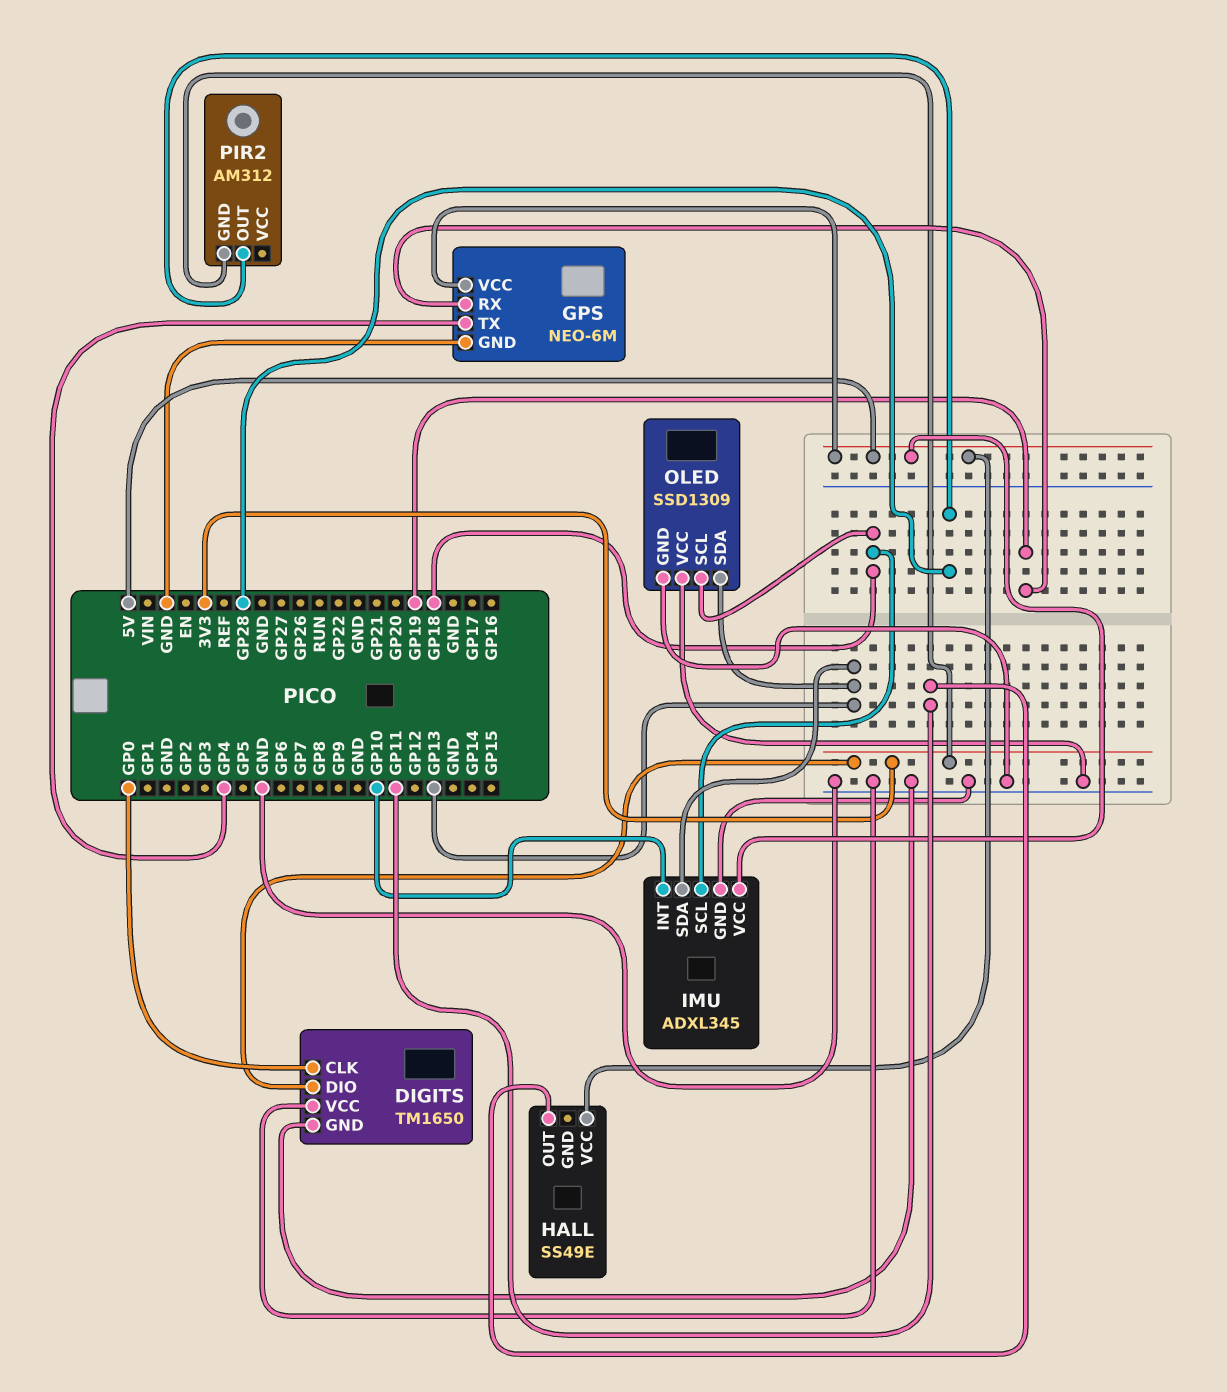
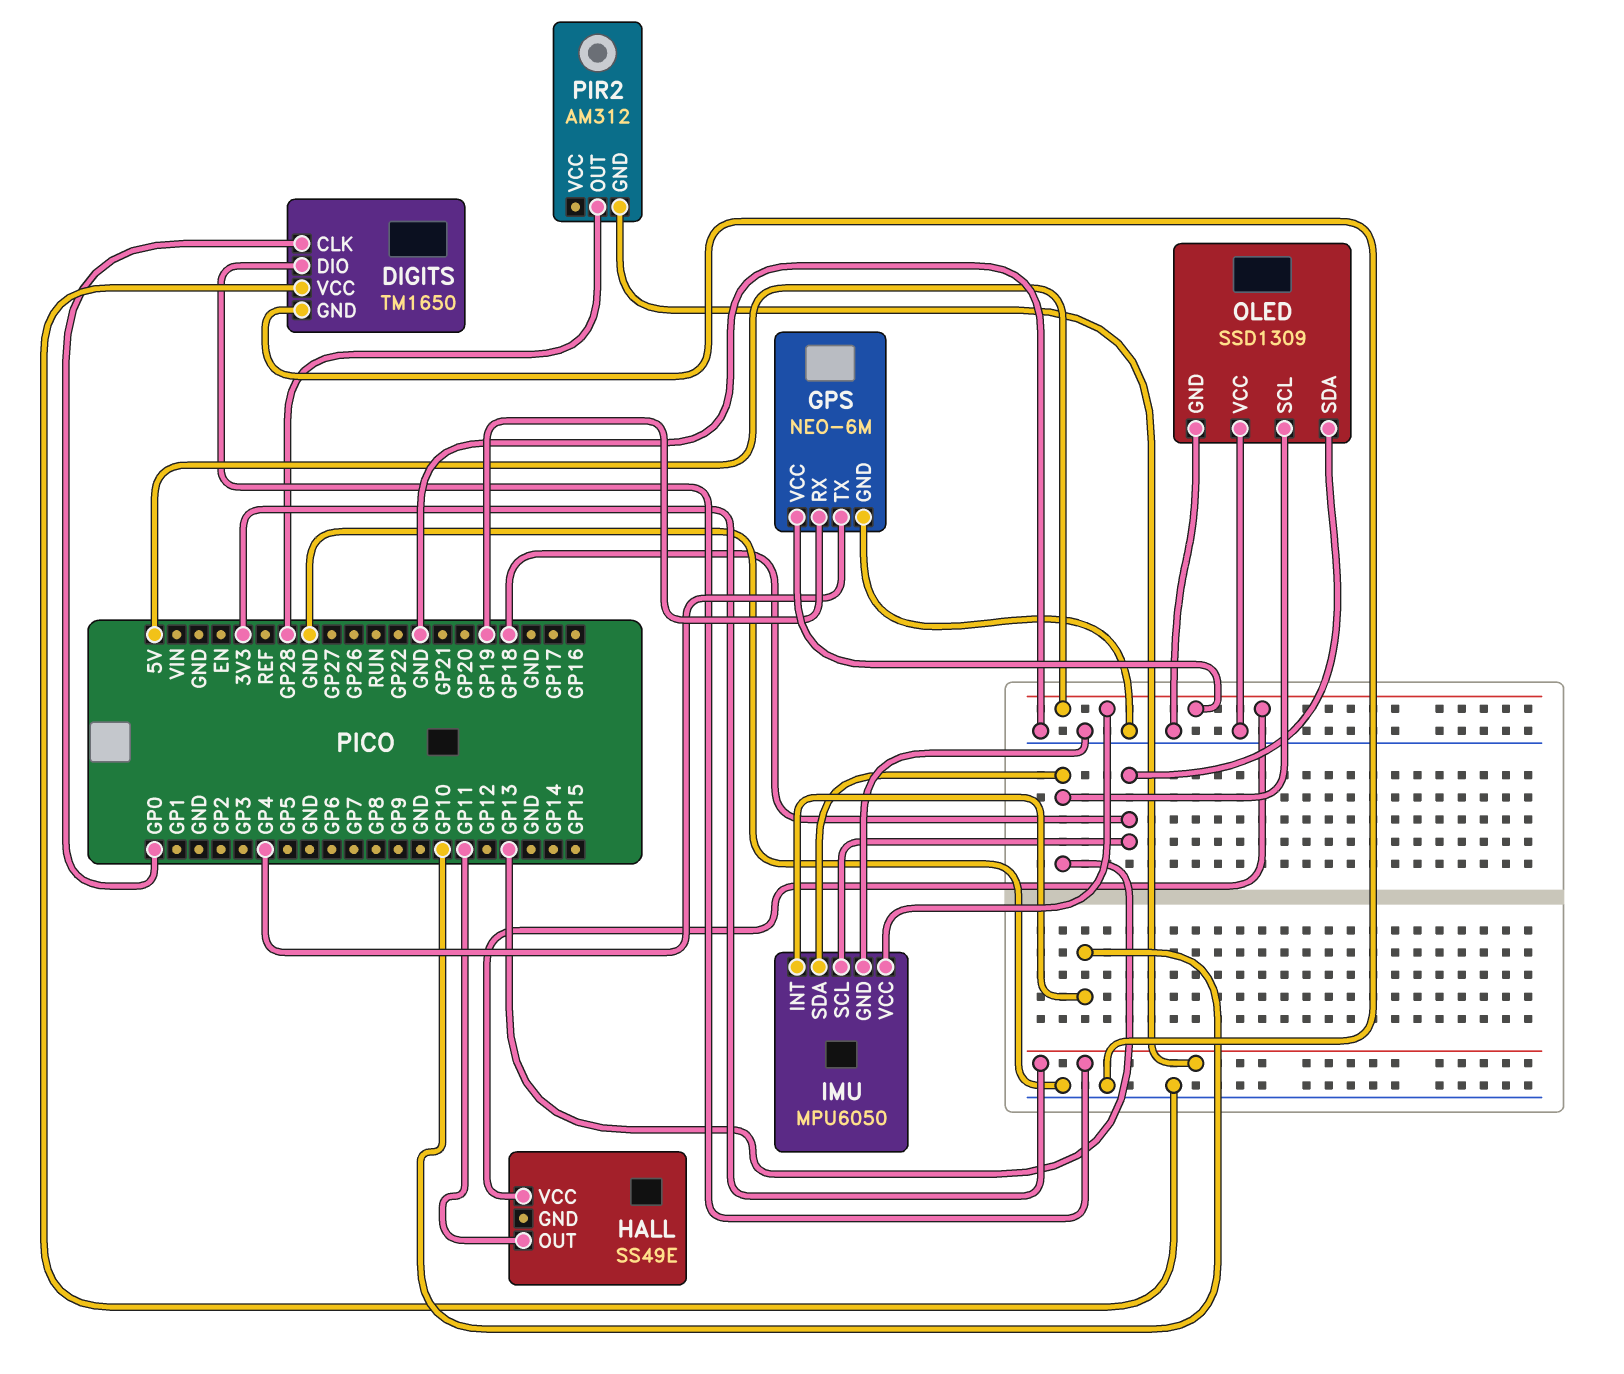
IMU: ADXL345 -> MPU6050
OLED pin SCL: GP18 -> GP13
OLED pin SDA: GP13 -> GP18

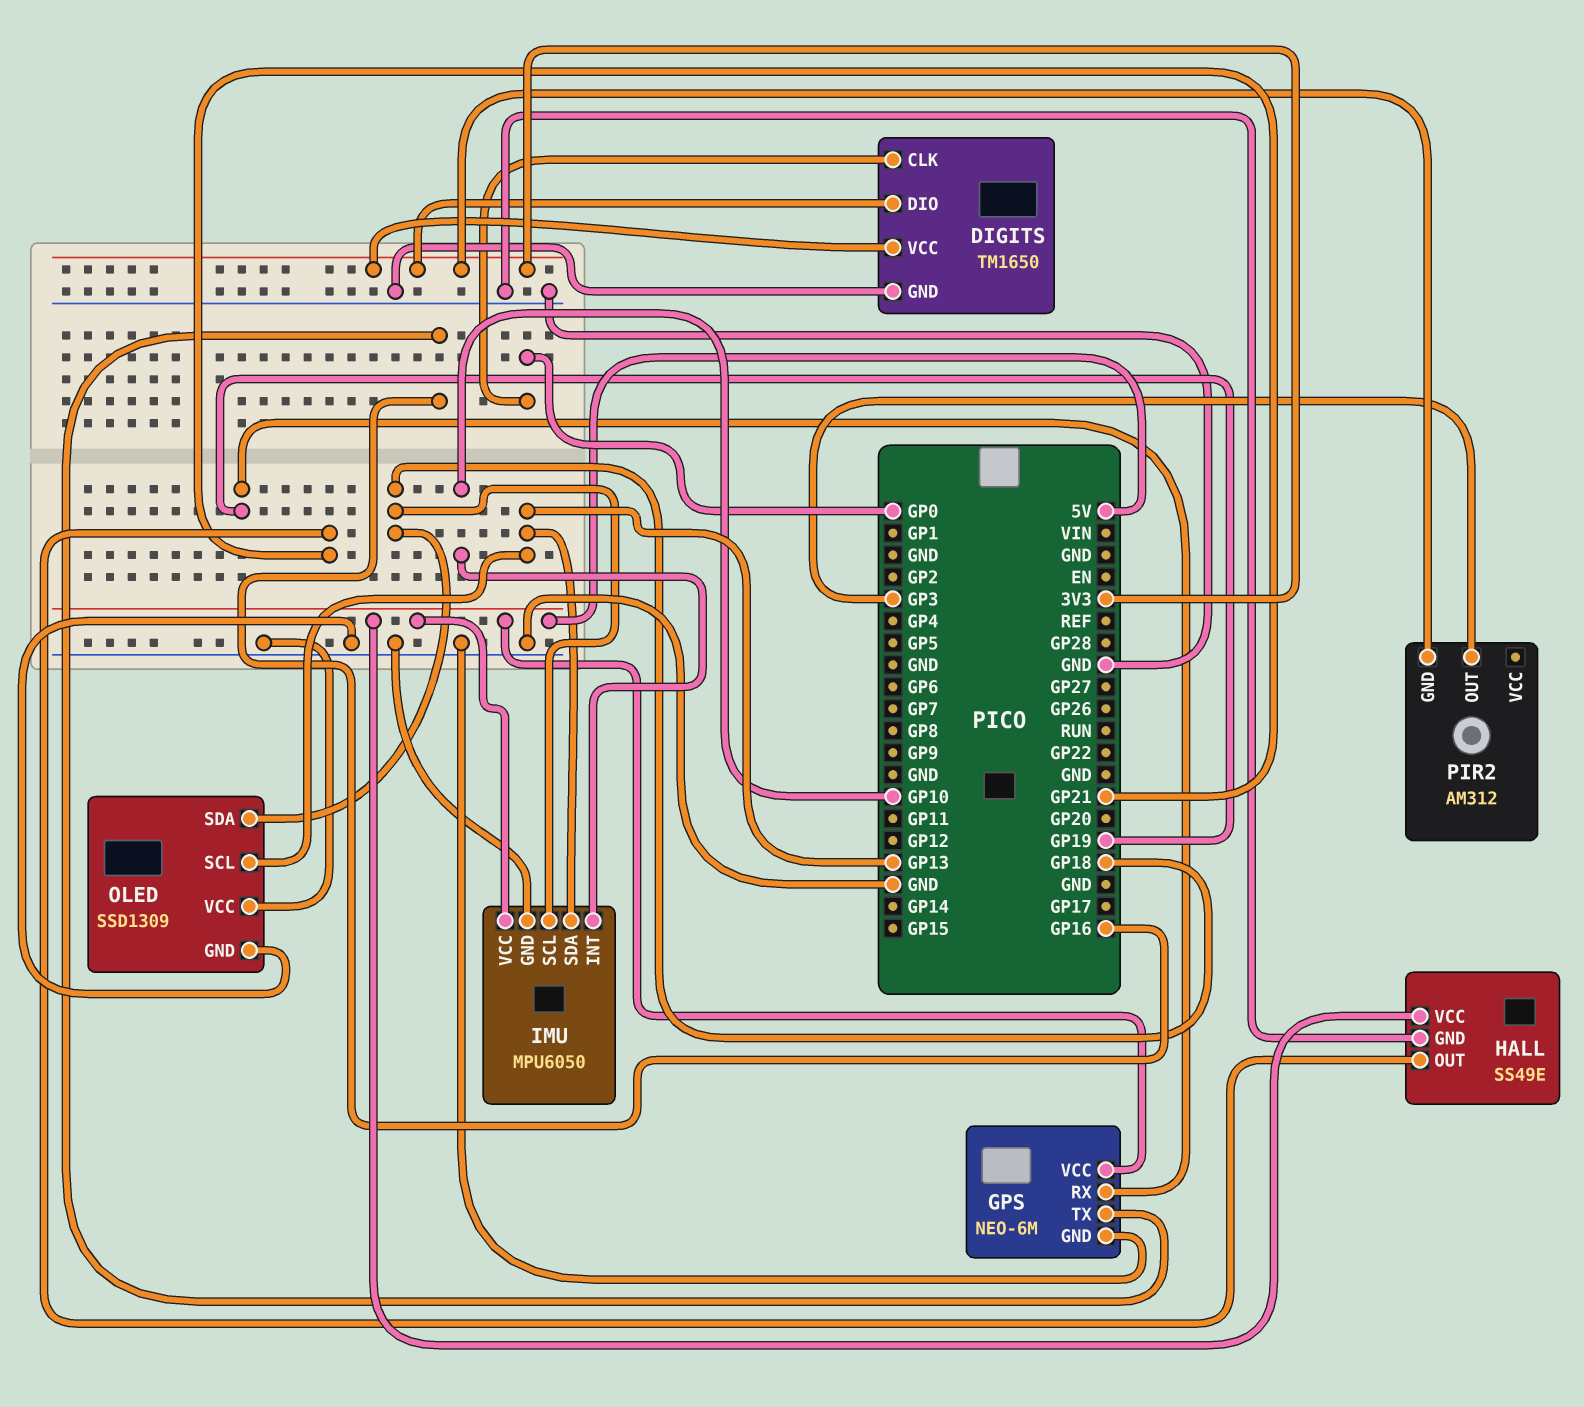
DIGITS pin VCC: GND -> 3V3
GPS pin TX: GP4 -> GP16
HALL pin GND: none -> GND
HALL pin OUT: GP11 -> GP21
PIR2 pin OUT: GP28 -> GP3

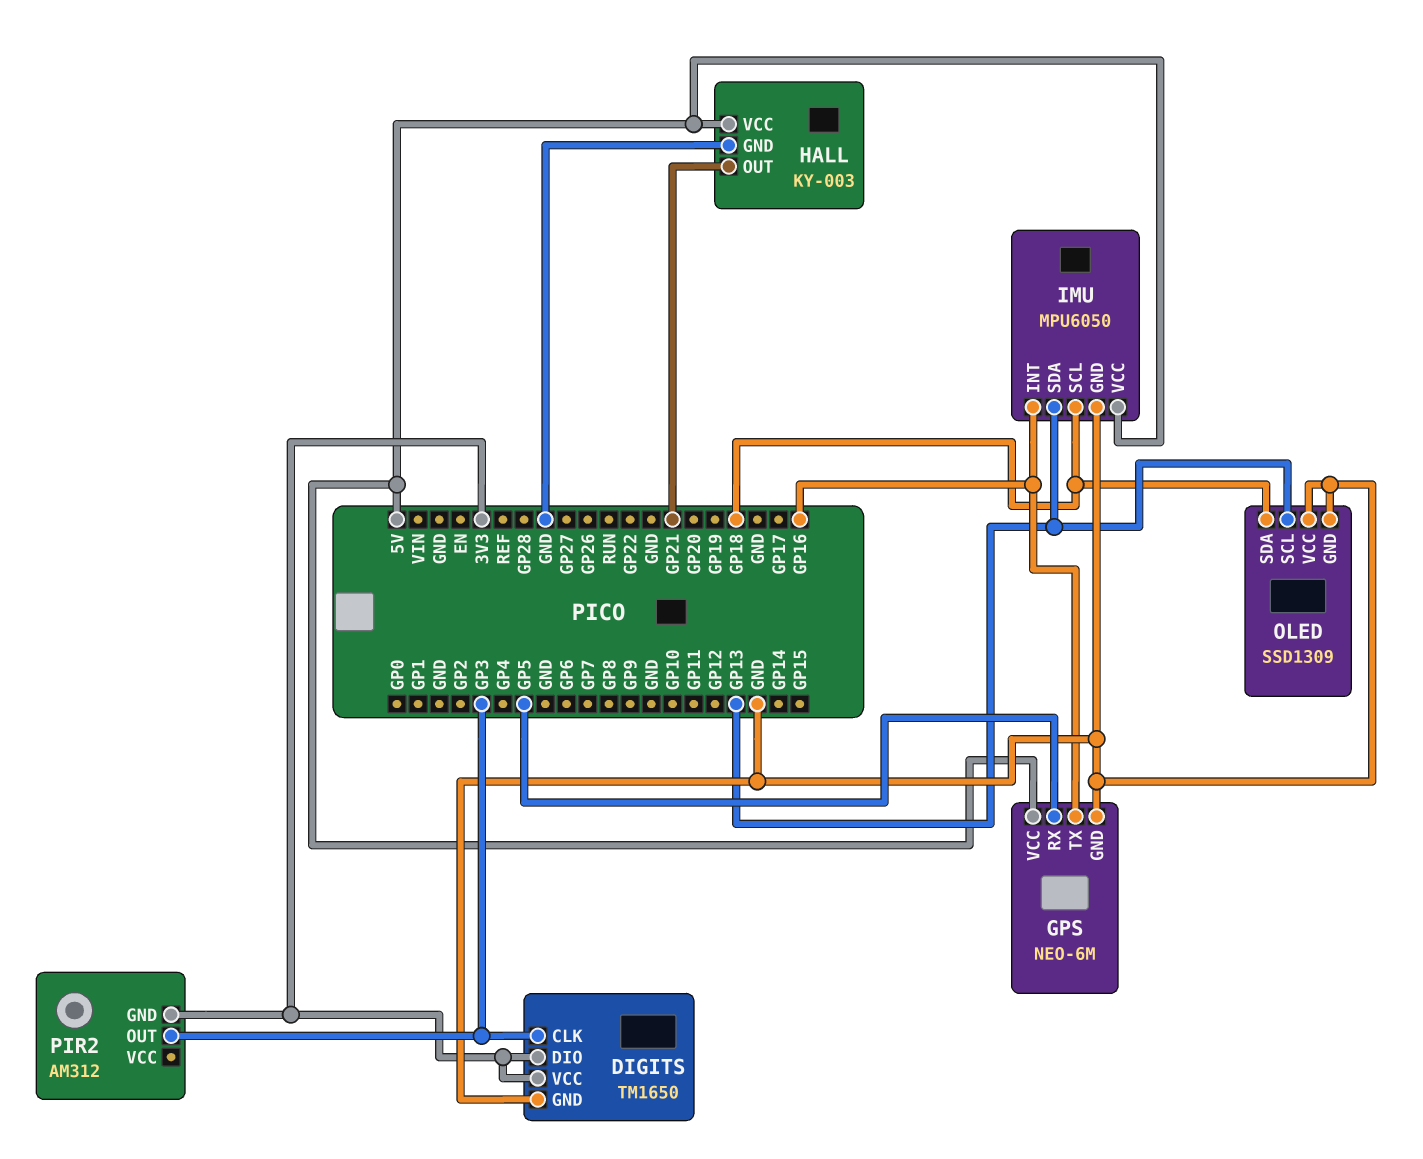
DIGITS pin CLK: GP0 -> GP3
GPS pin RX: GP19 -> GP5
HALL: SS49E -> KY-003
IMU pin INT: GP10 -> GP16

